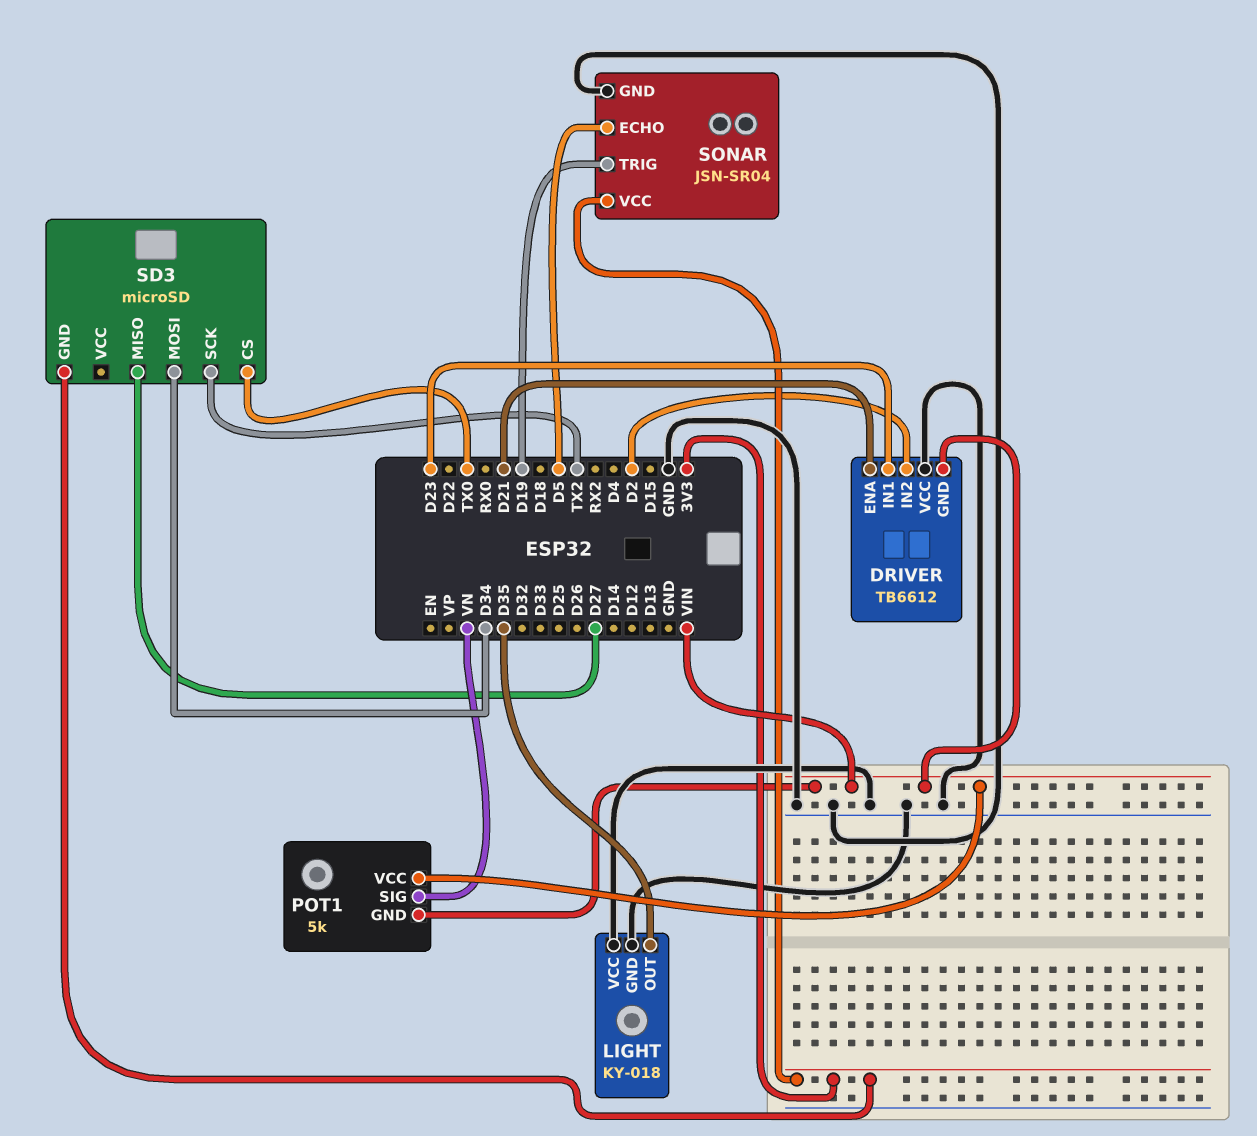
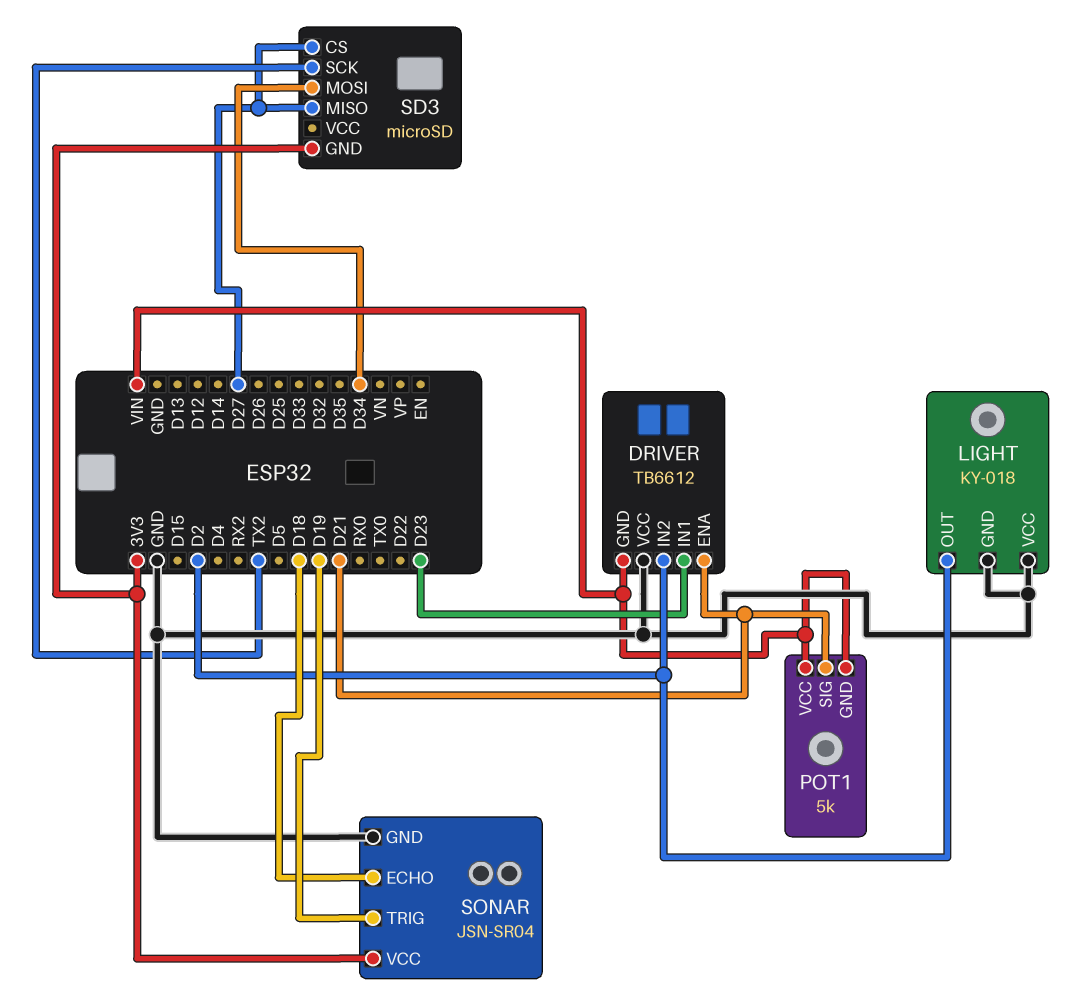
LIGHT pin OUT: D35 -> D2
POT1 pin SIG: VN -> D21
SD3 pin CS: TX0 -> D27
SONAR pin ECHO: D5 -> D18

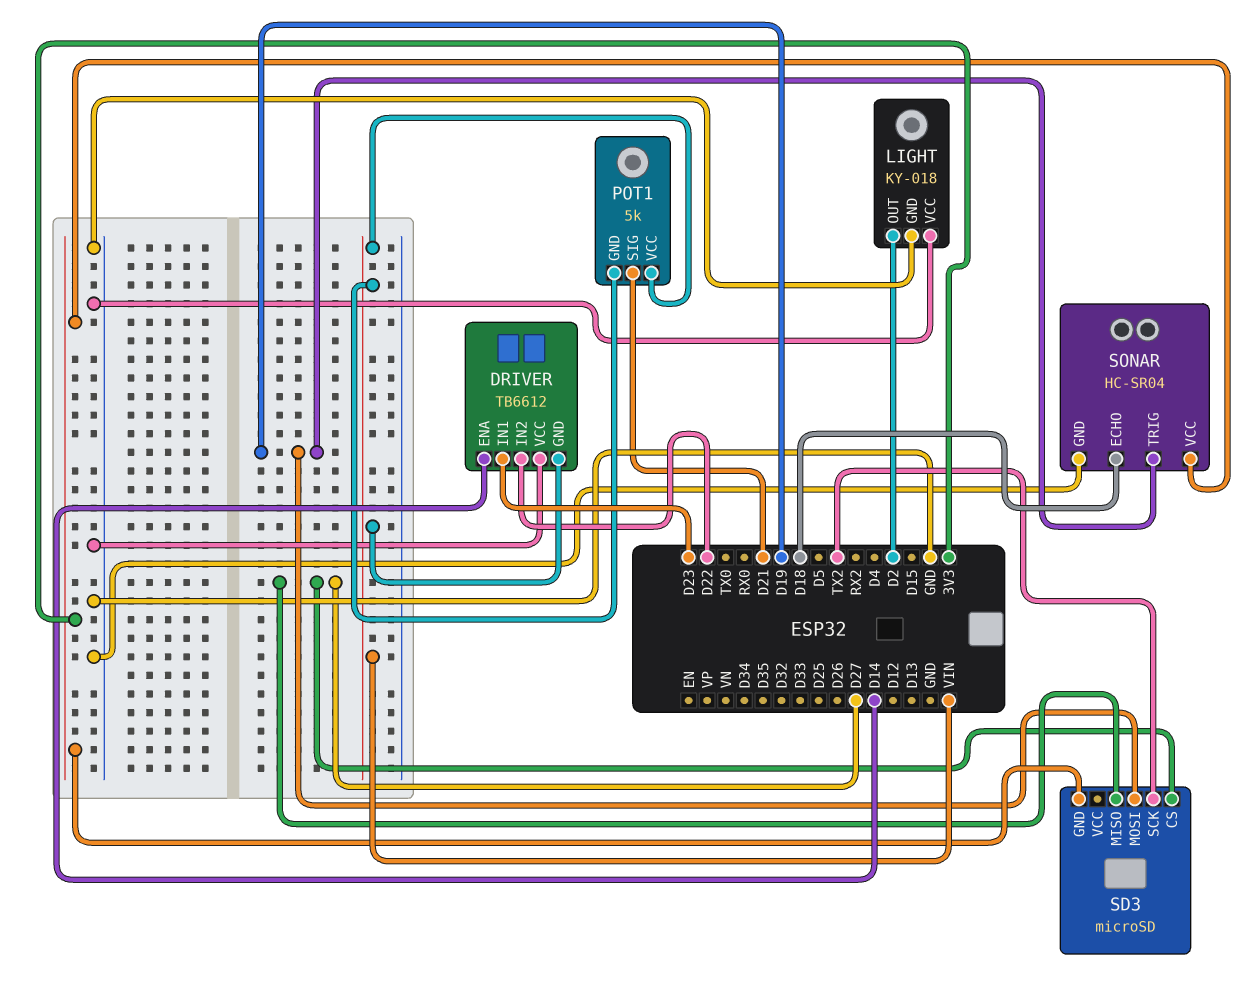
DRIVER pin ENA: D21 -> D14
DRIVER pin IN2: D2 -> D22
SD3 pin MOSI: D34 -> D19
SONAR: JSN-SR04 -> HC-SR04

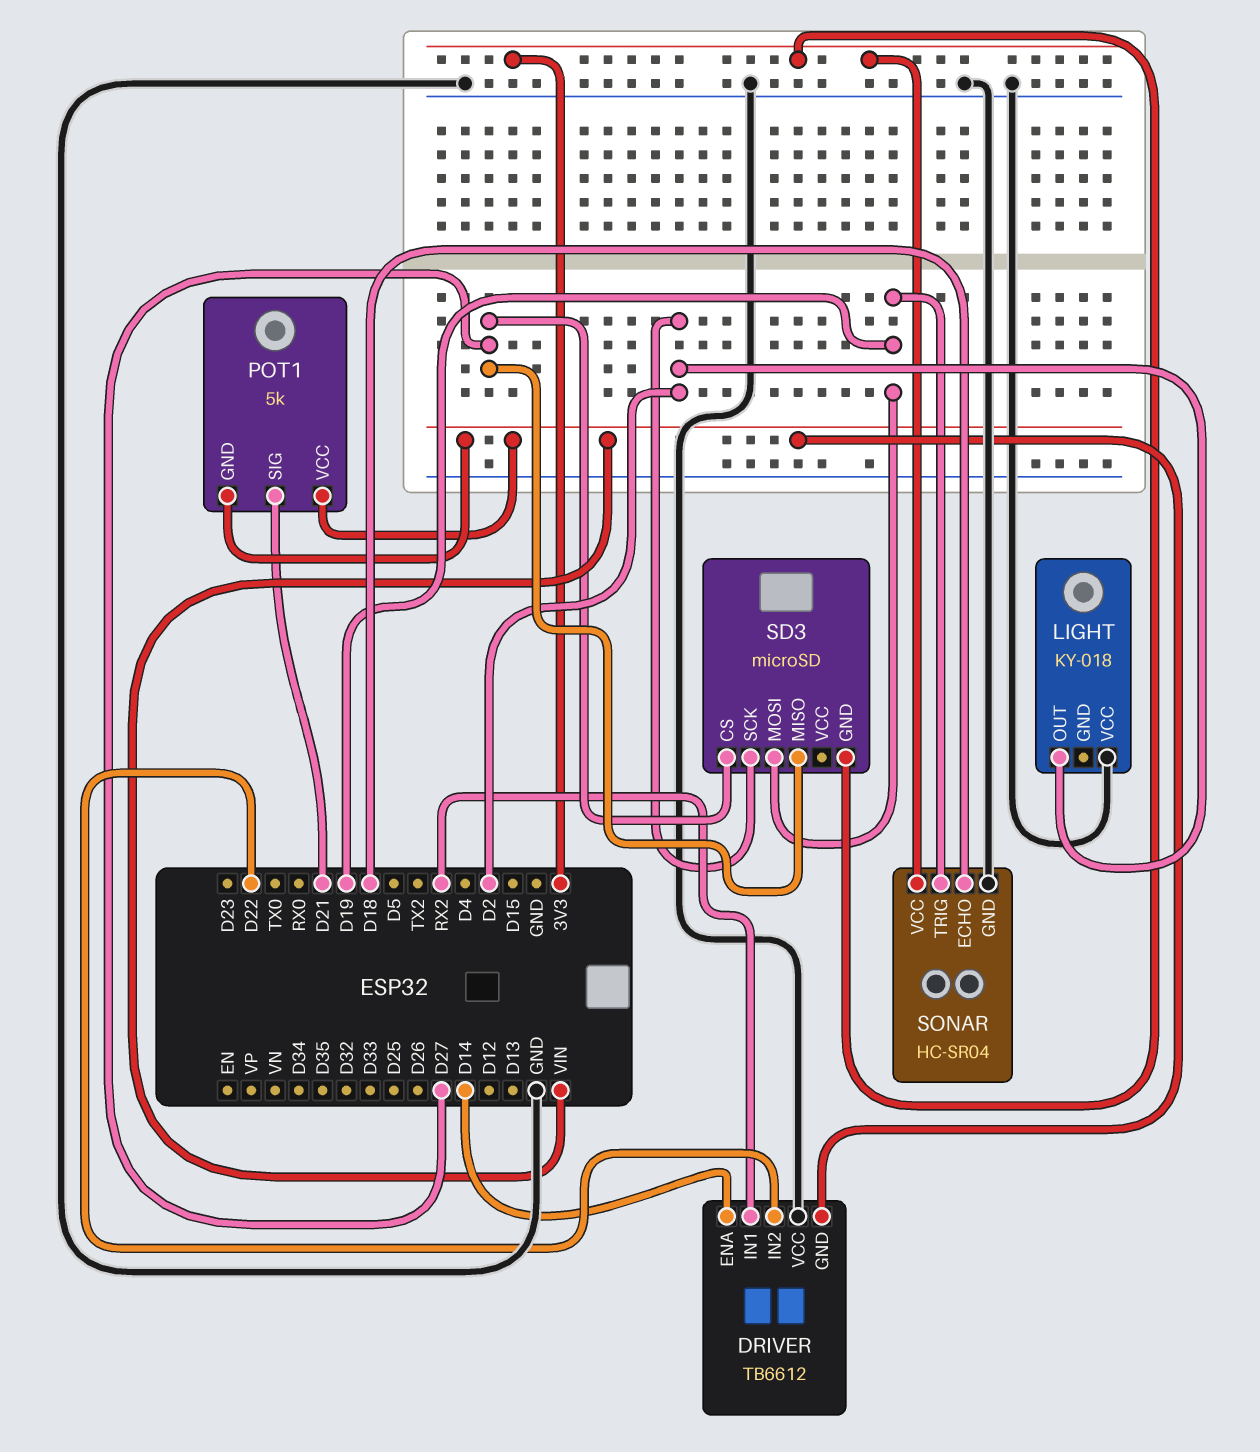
DRIVER pin IN1: D23 -> RX2
LIGHT pin GND: GND -> none
SD3 pin SCK: TX2 -> D2

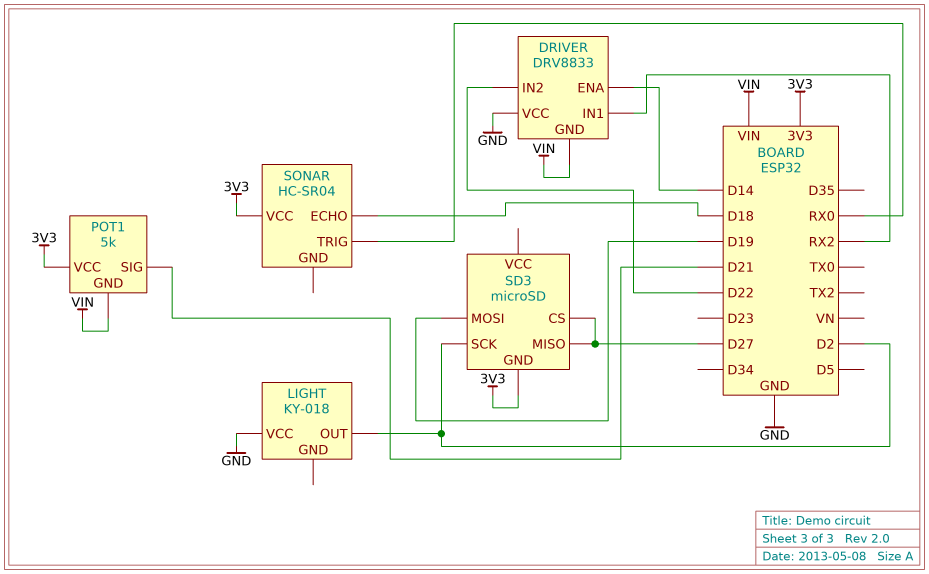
DRIVER: TB6612 -> DRV8833
POT1 pin VCC: VIN -> 3V3
SONAR pin GND: GND -> none
SONAR pin TRIG: D19 -> RX0

